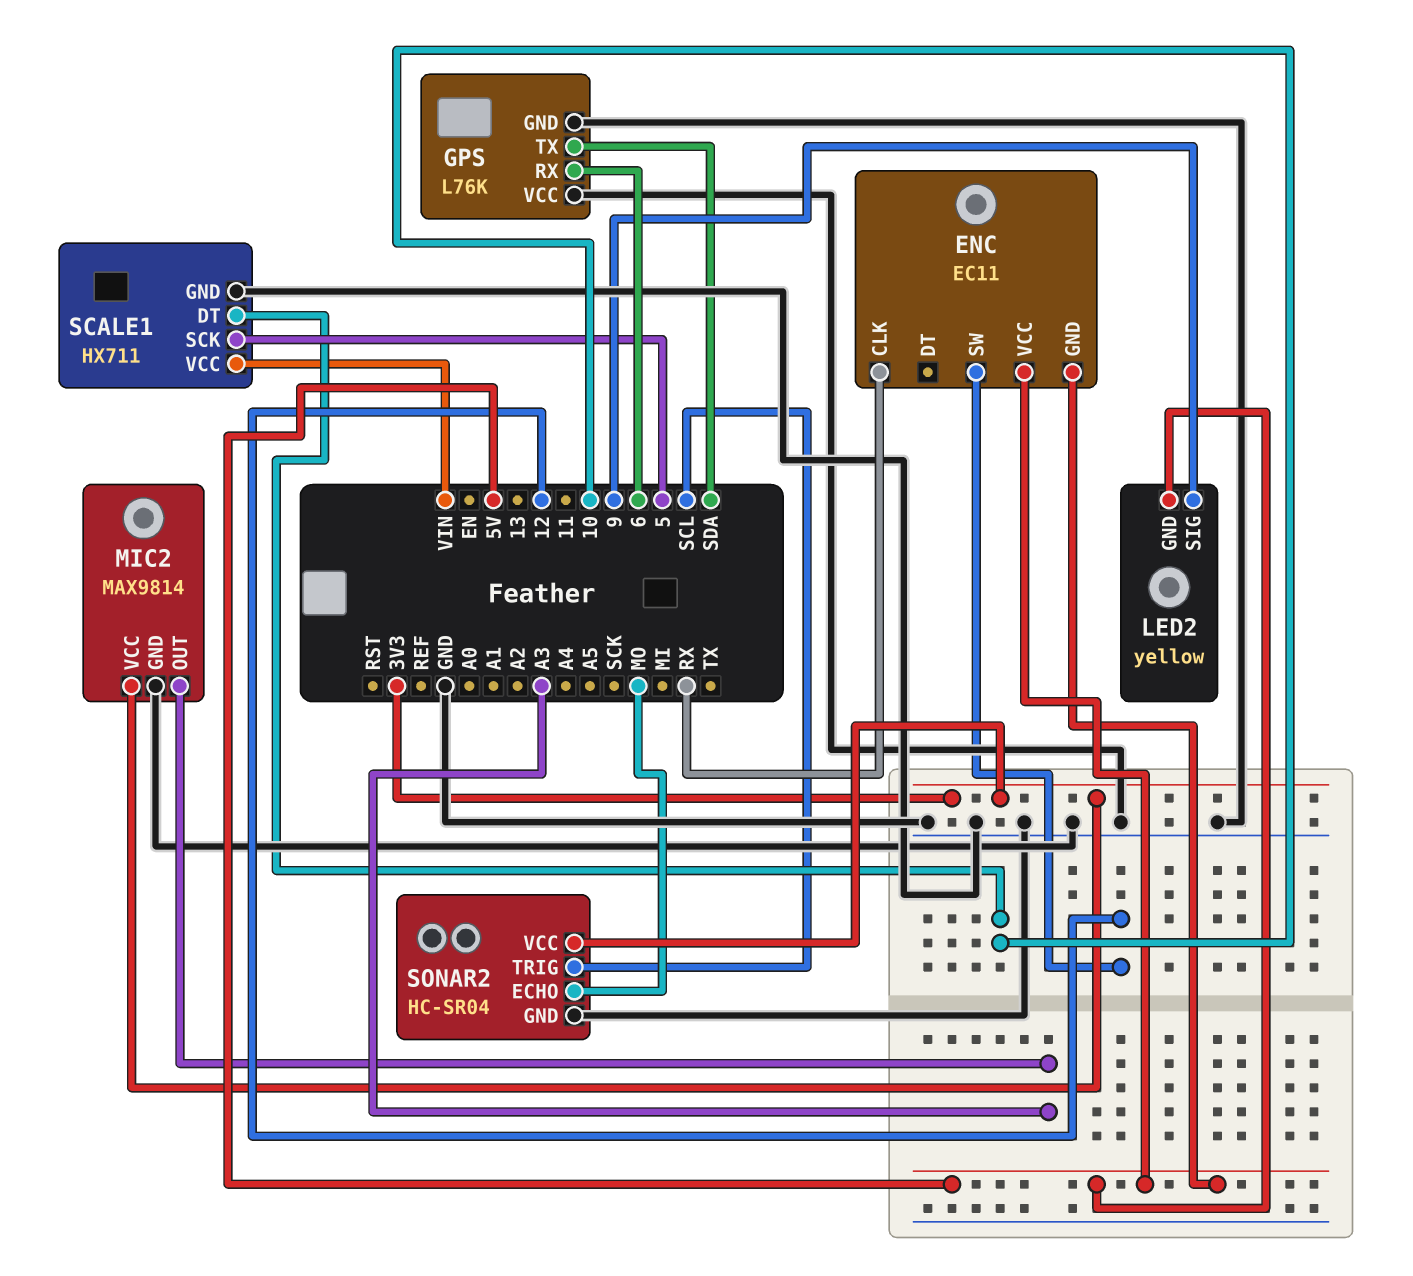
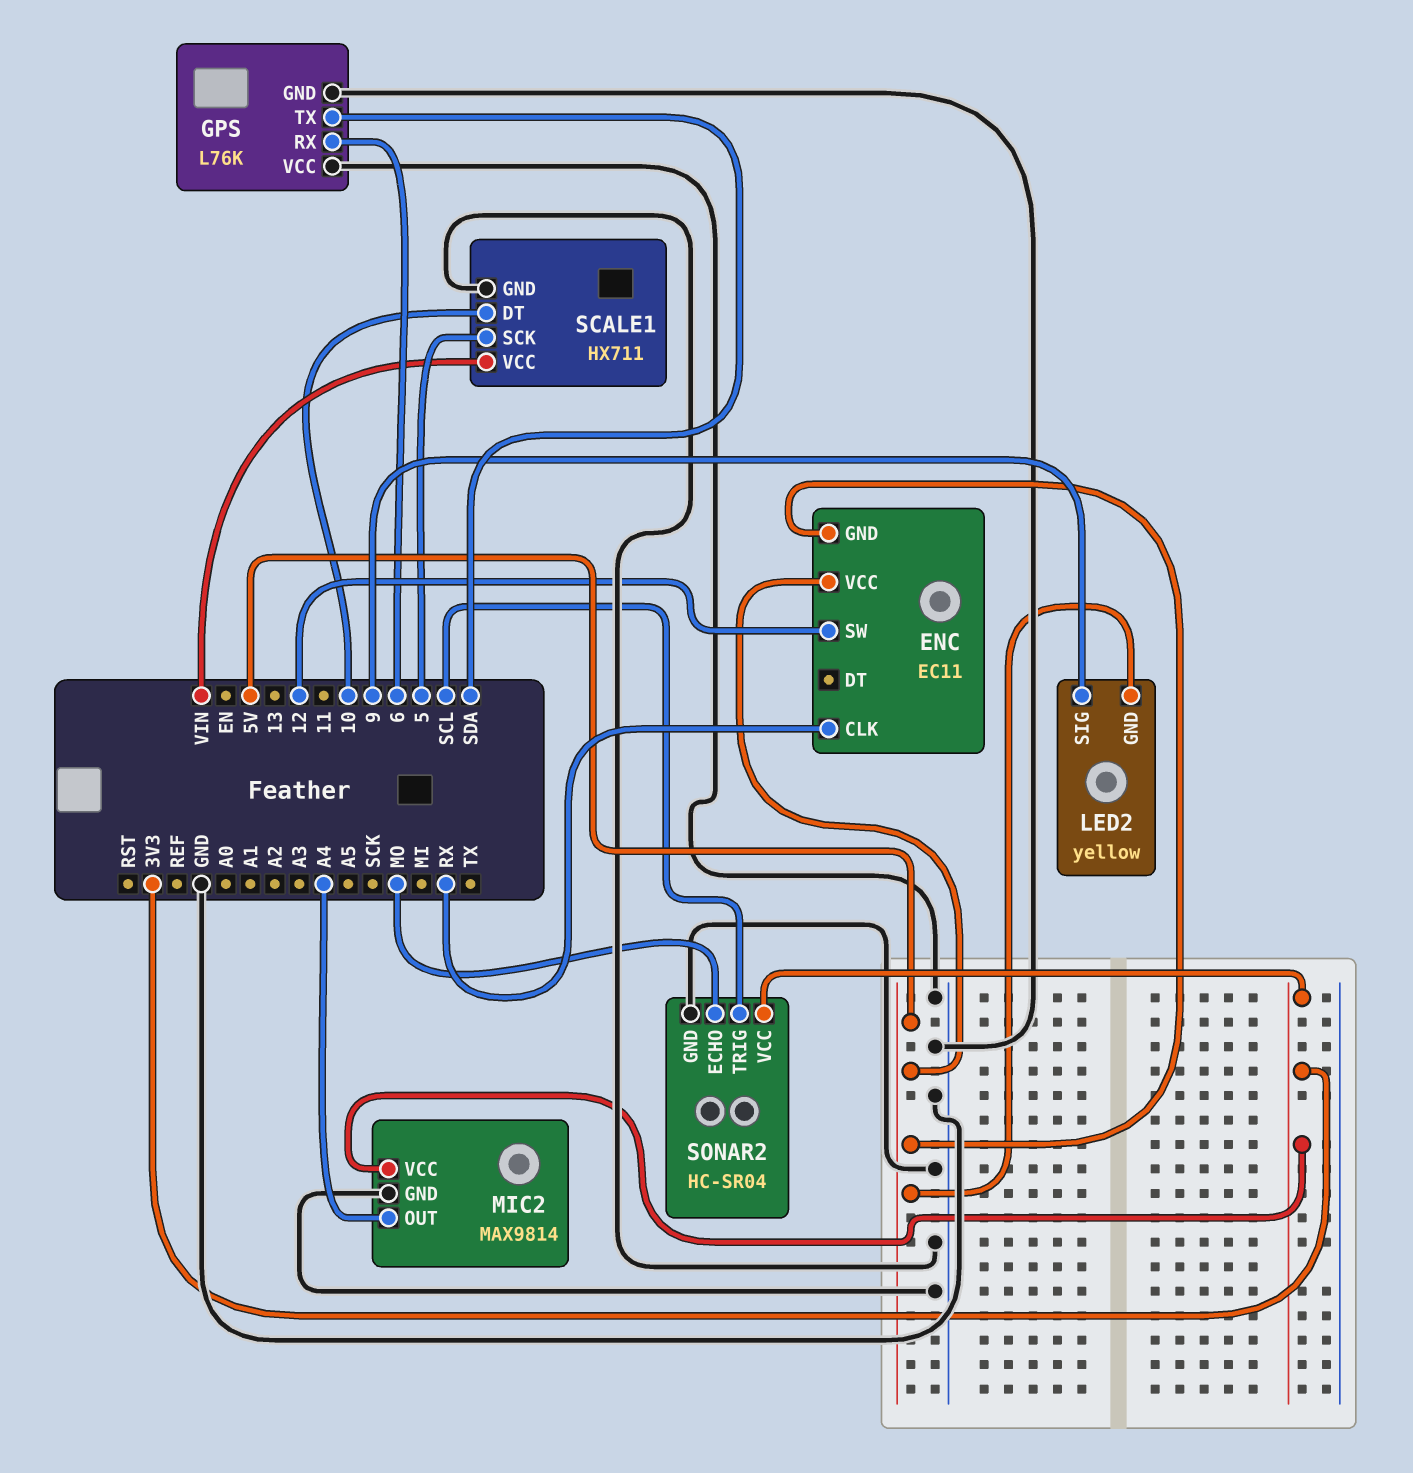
MIC2 pin OUT: A3 -> A4

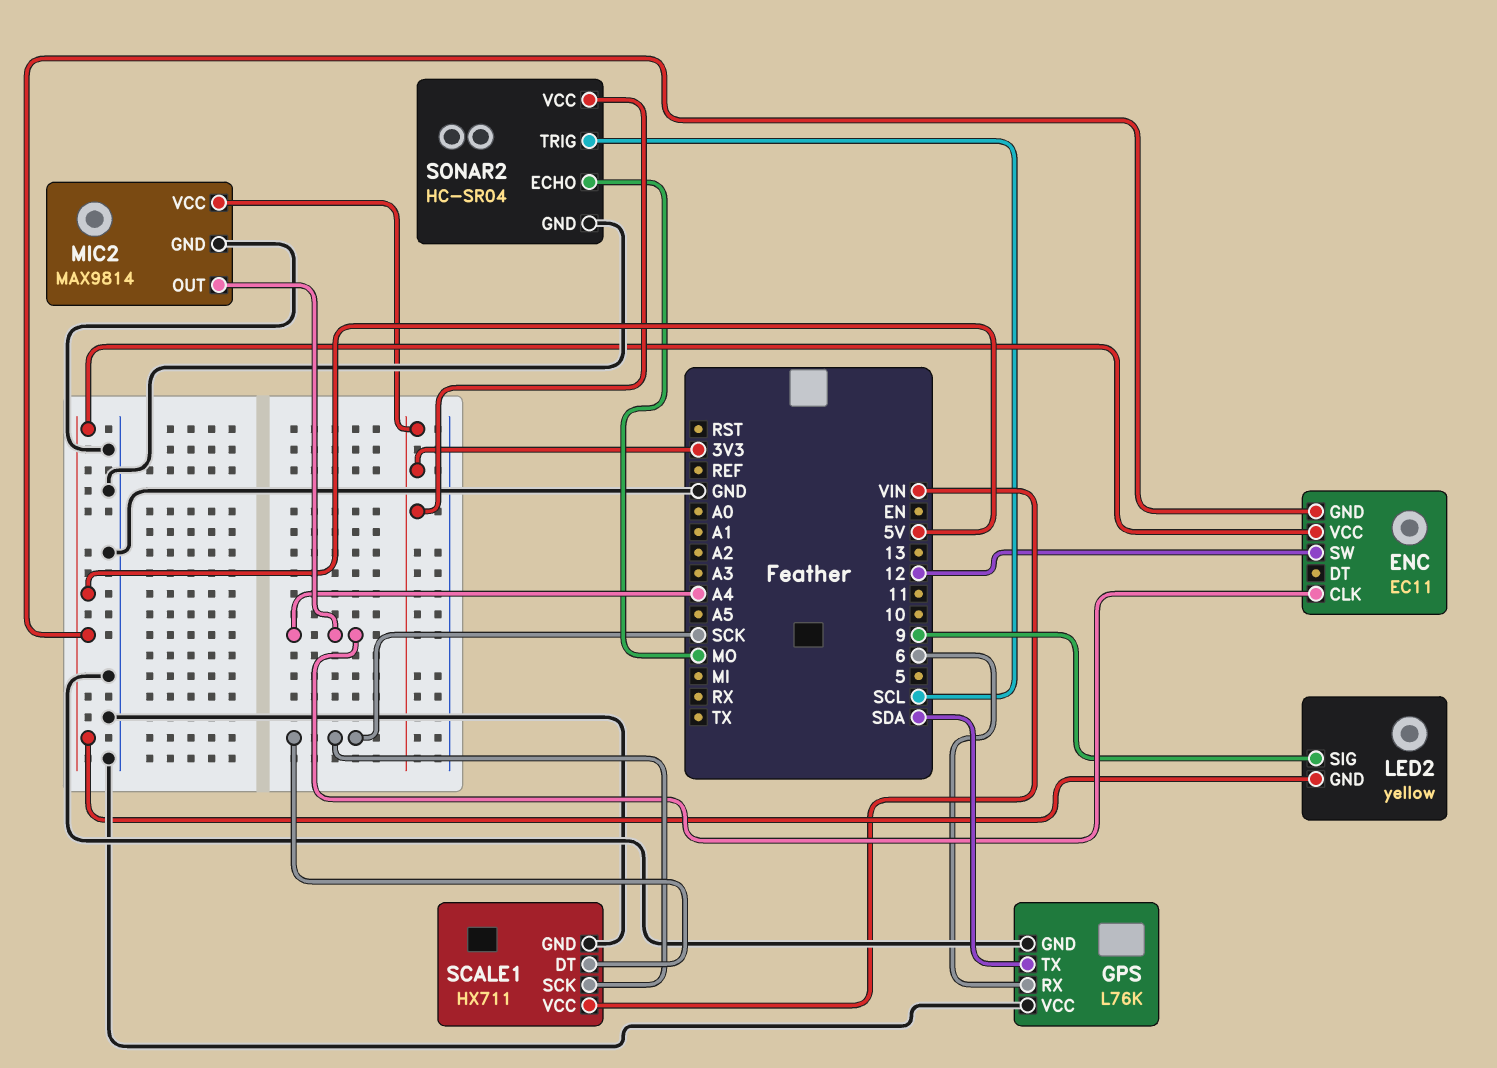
ENC pin CLK: RX -> A4
SCALE1 pin DT: 10 -> SCK
SCALE1 pin SCK: 5 -> SCK

